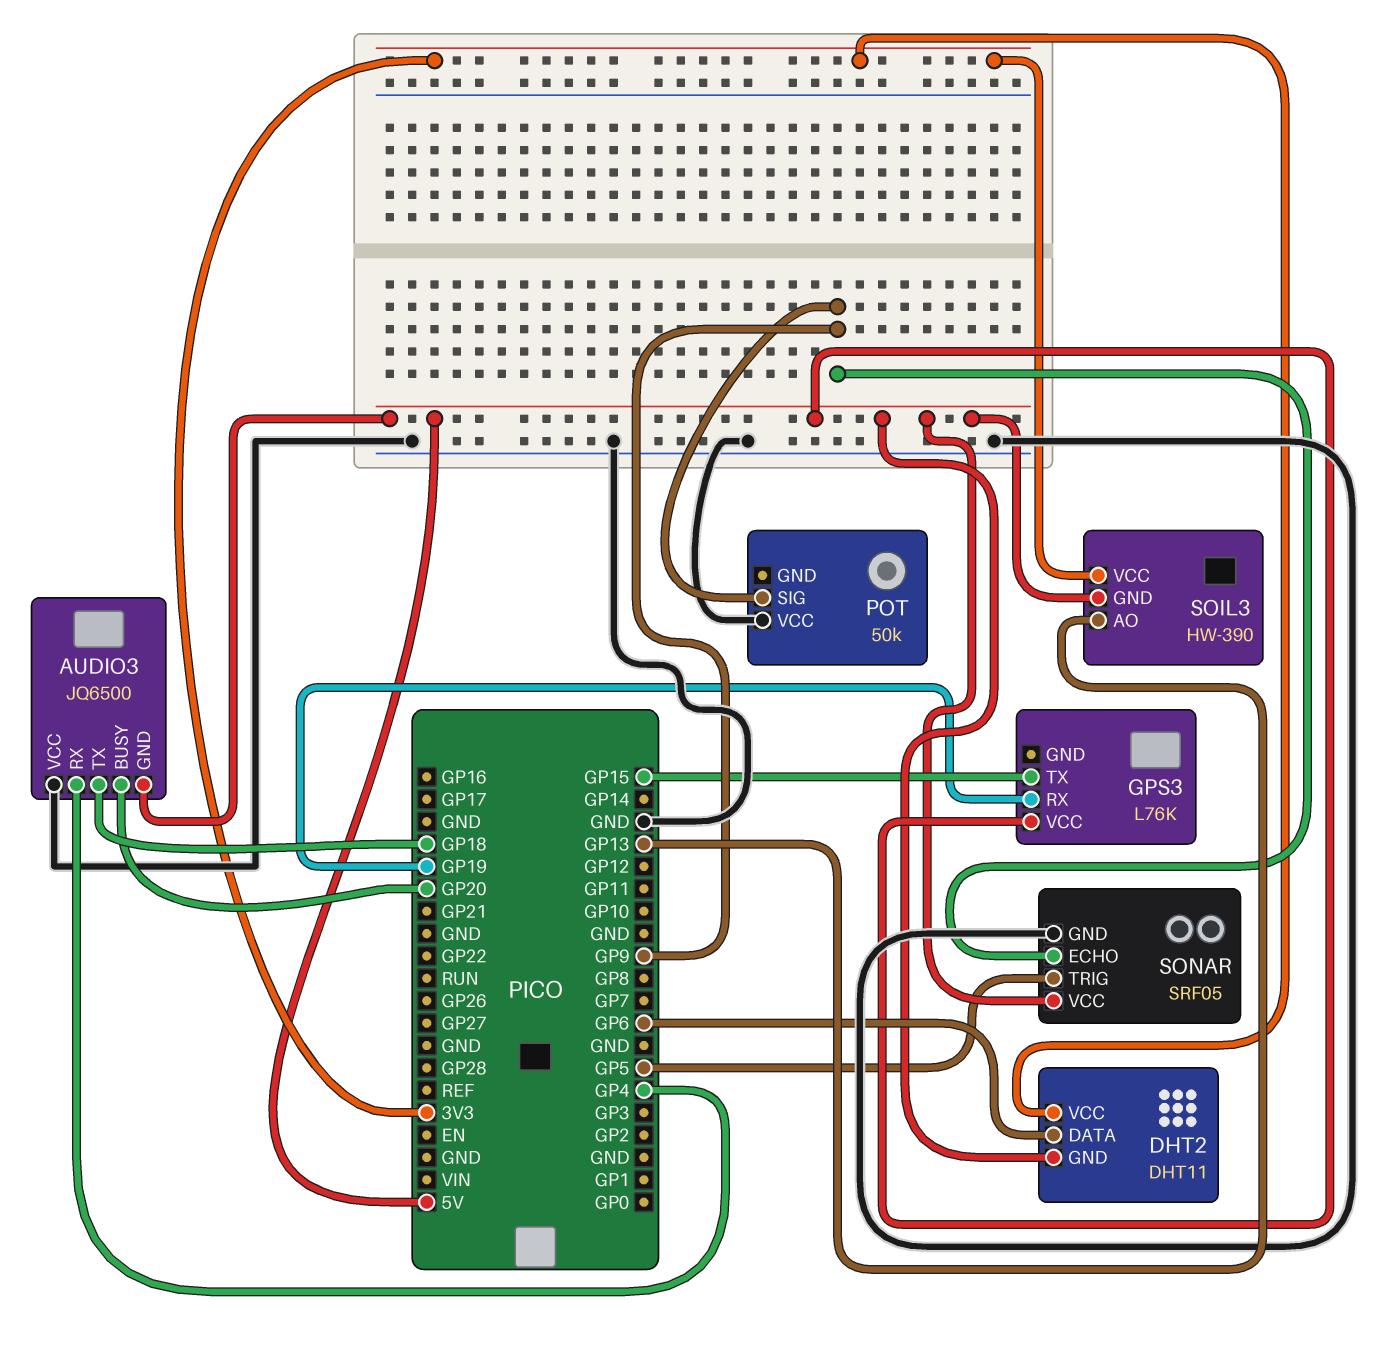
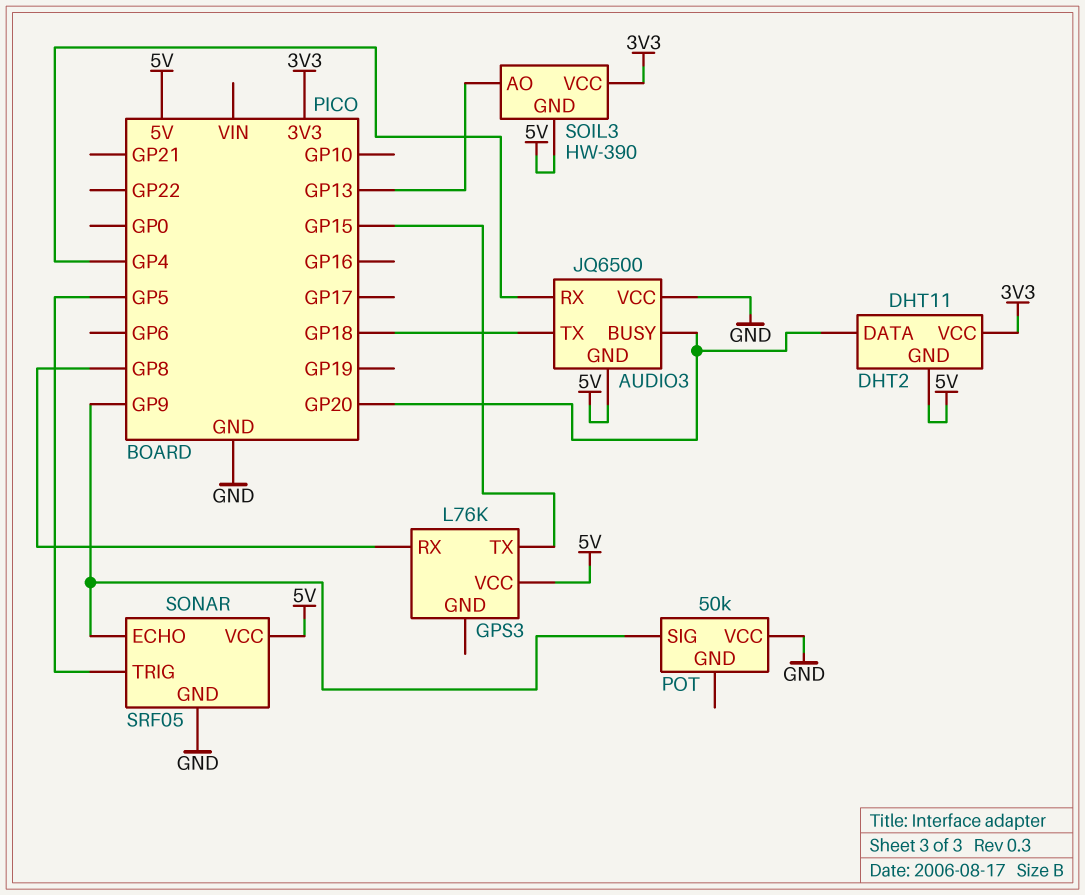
DHT2 pin DATA: GP6 -> GP20
GPS3 pin RX: GP19 -> GP8

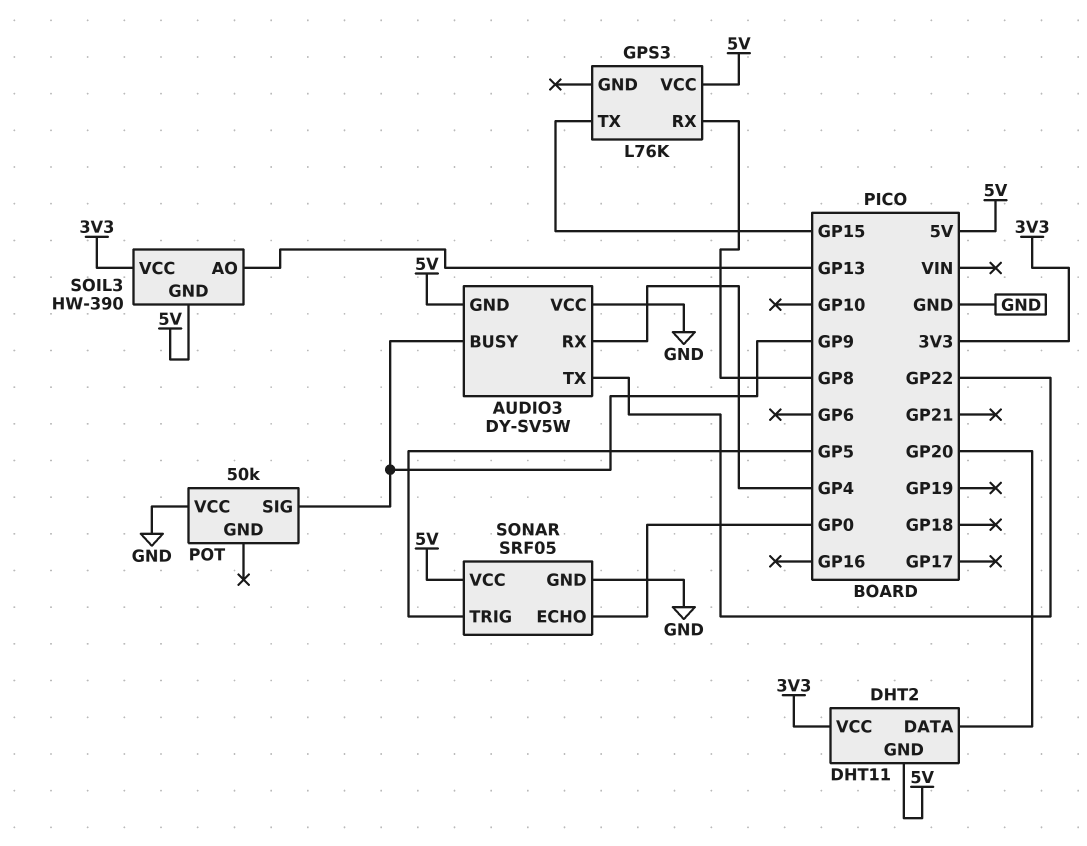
AUDIO3: JQ6500 -> DY-SV5W
AUDIO3 pin BUSY: GP20 -> GP9
AUDIO3 pin TX: GP18 -> GP22
SONAR pin ECHO: GP9 -> GP0

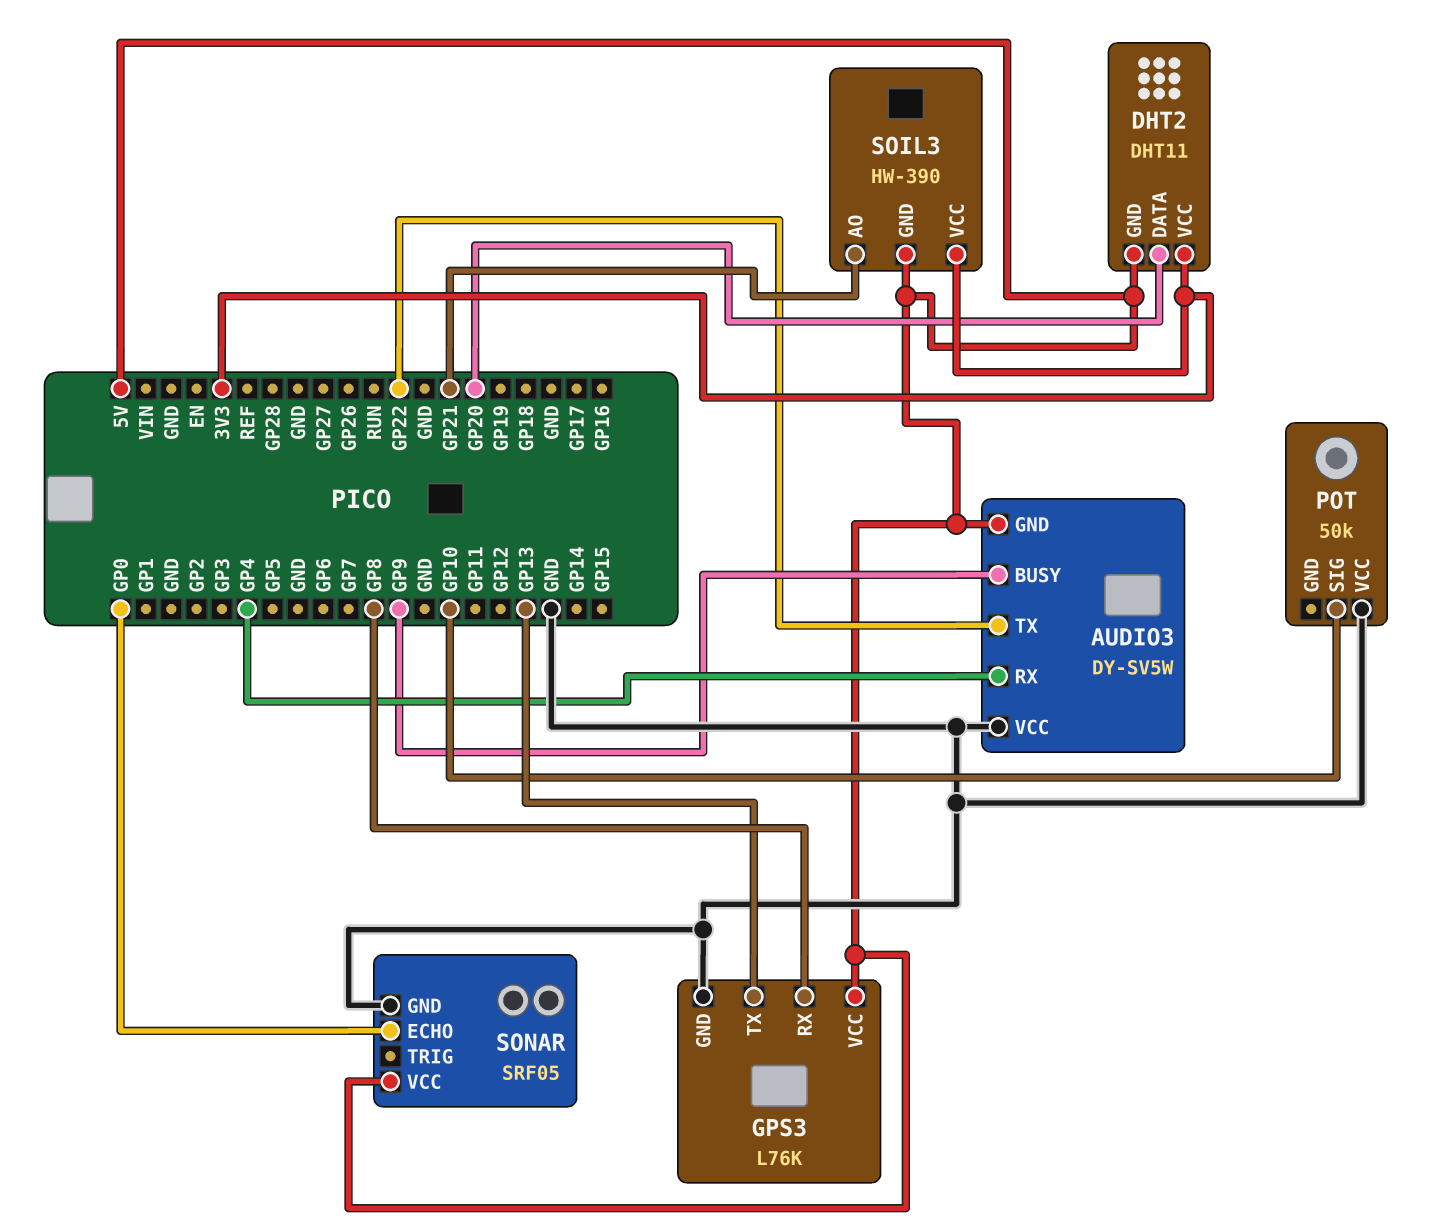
GPS3 pin GND: none -> GND
GPS3 pin TX: GP15 -> GP13
POT pin SIG: GP9 -> GP10
SOIL3 pin AO: GP13 -> GP21
SONAR pin TRIG: GP5 -> none

